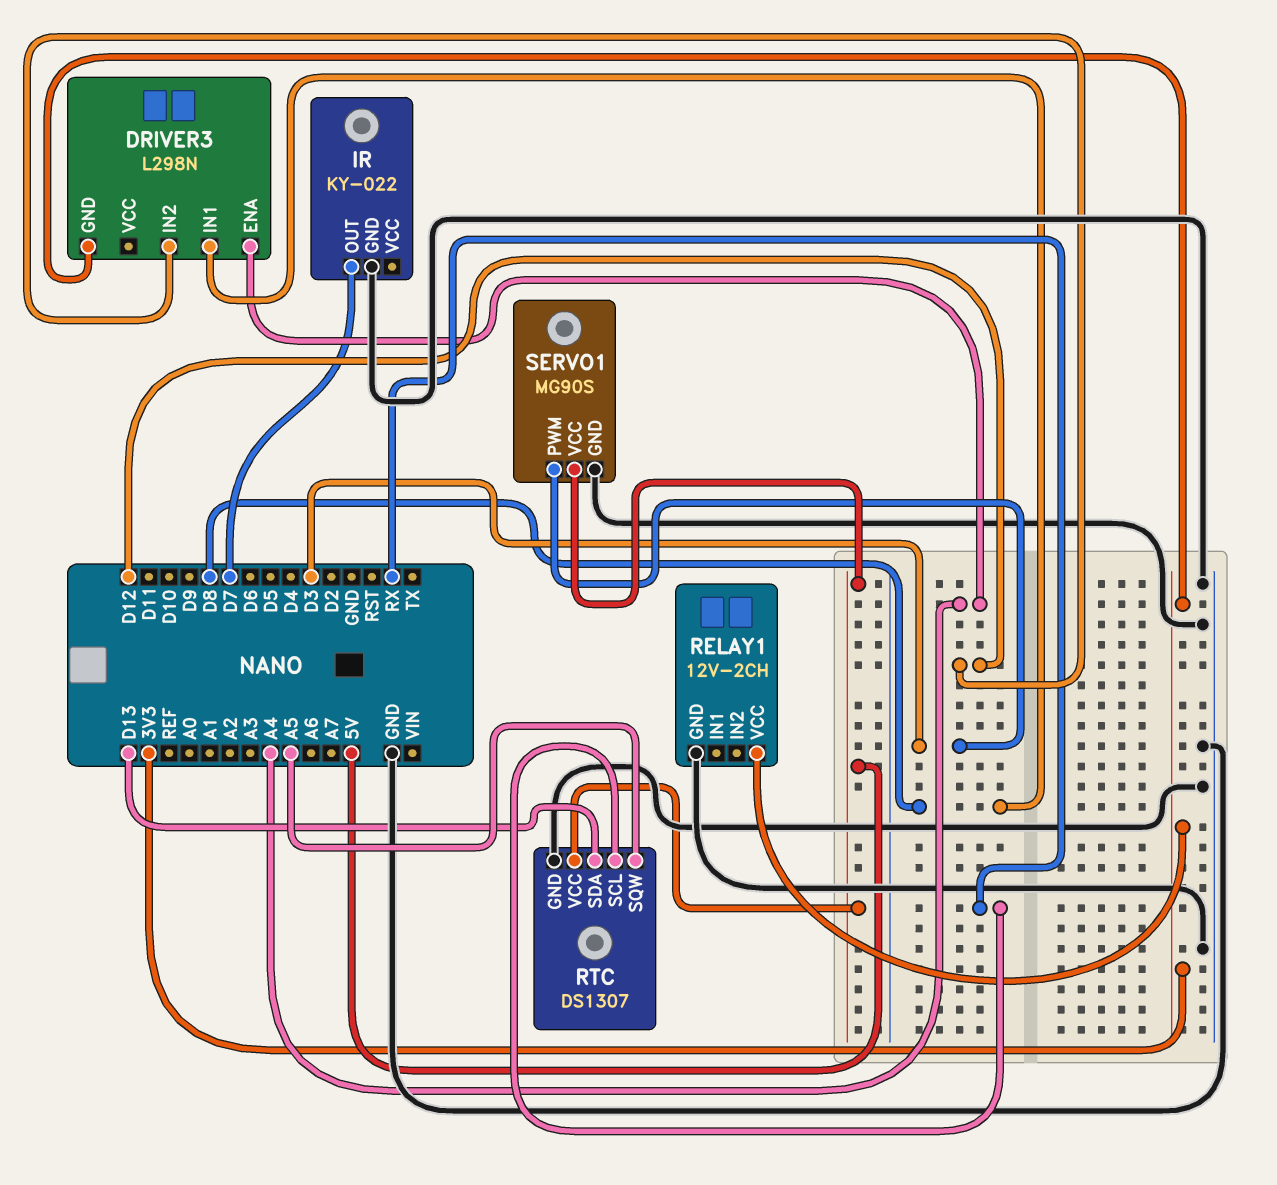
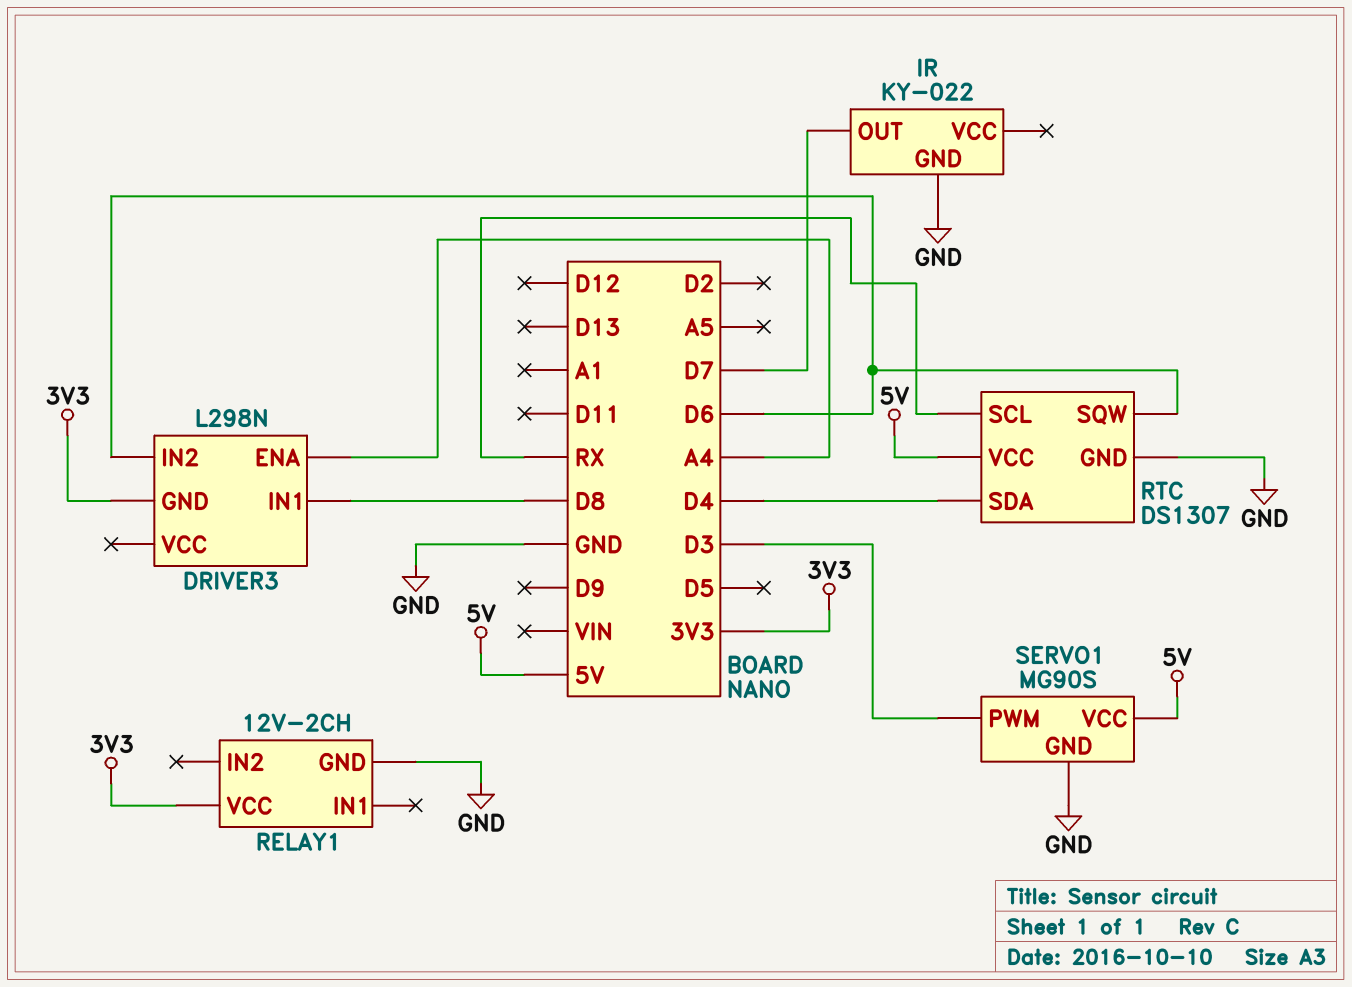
DRIVER3 pin IN2: D12 -> D6
RTC pin SDA: D13 -> D4
RTC pin SQW: A5 -> D6

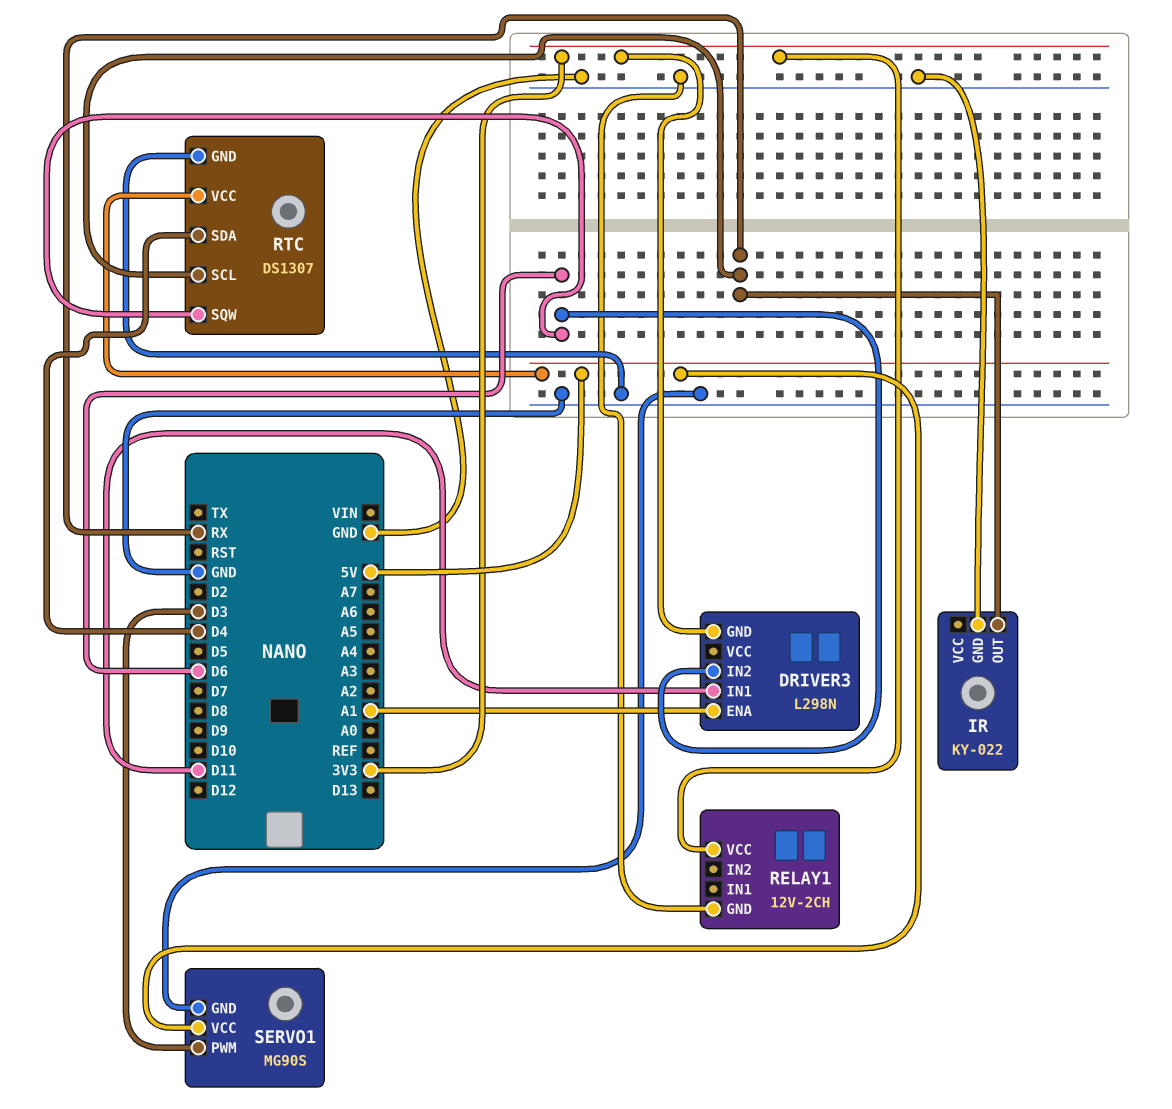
DRIVER3 pin ENA: A4 -> A1
DRIVER3 pin IN1: D8 -> D11
IR pin OUT: D7 -> RX

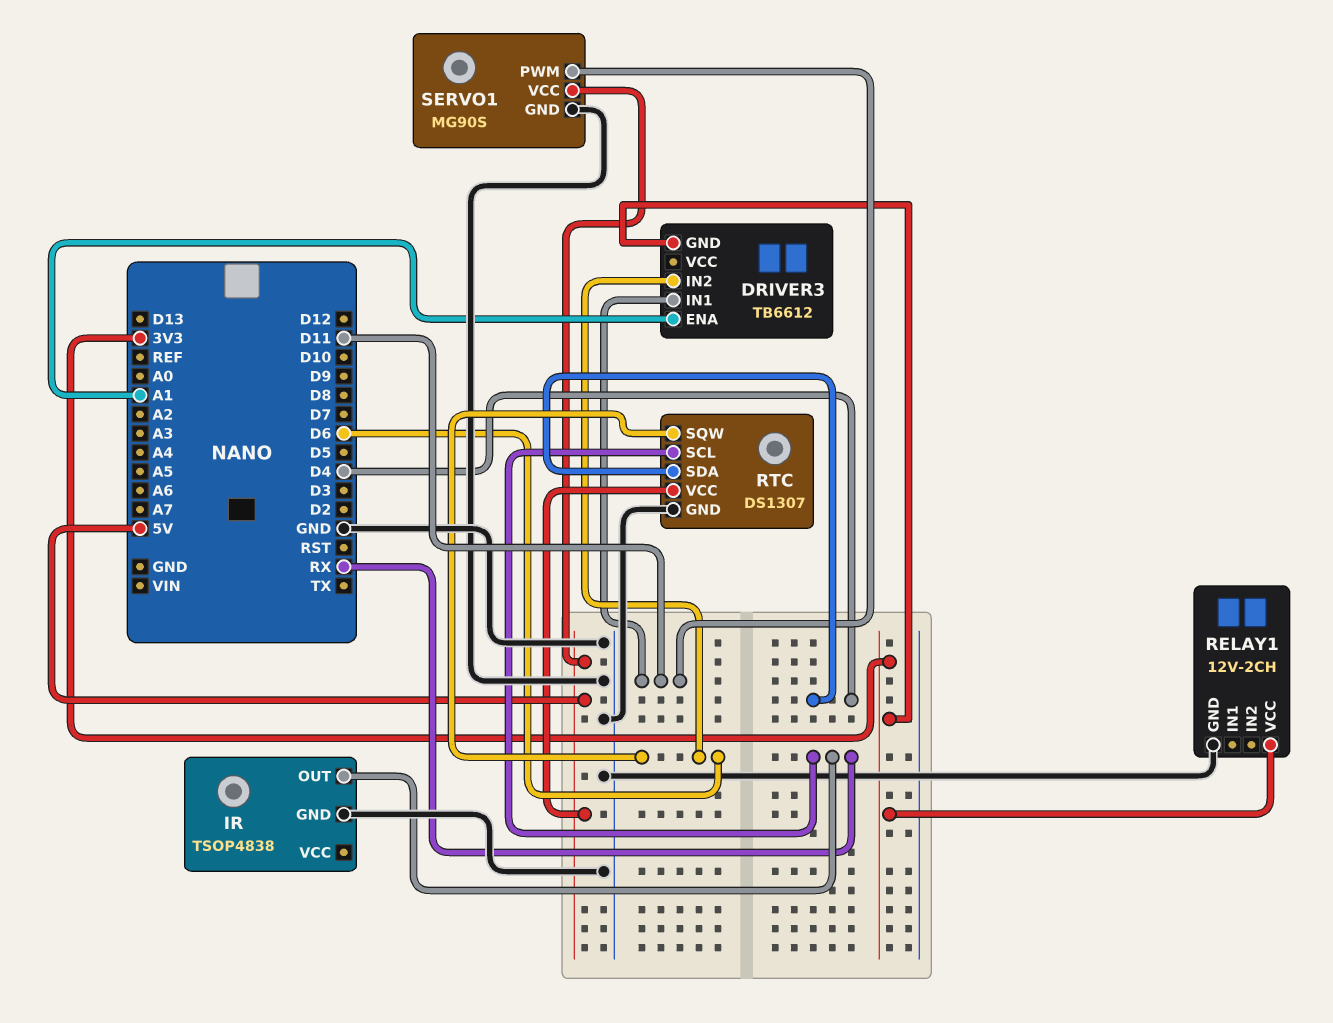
DRIVER3: L298N -> TB6612
IR: KY-022 -> TSOP4838
SERVO1 pin PWM: D3 -> D11

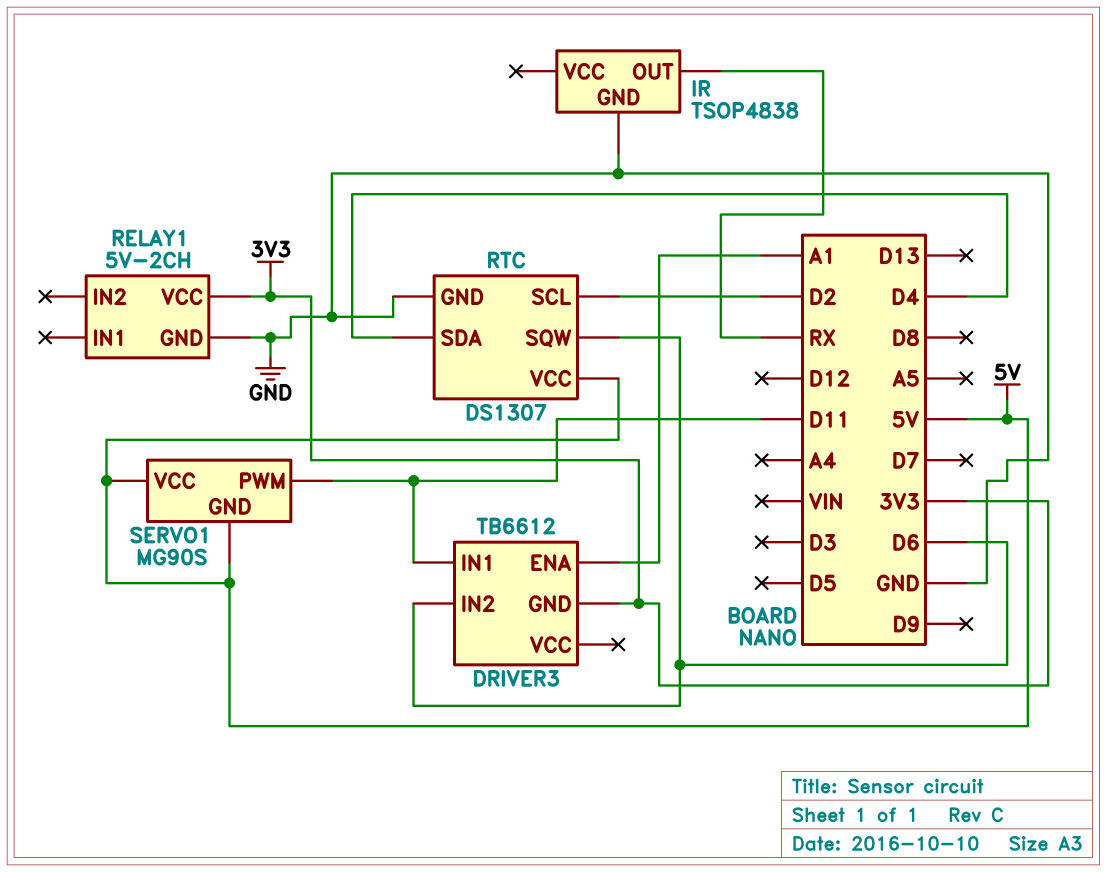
RELAY1: 12V-2CH -> 5V-2CH
RTC pin SCL: RX -> D2
SERVO1 pin GND: GND -> 5V

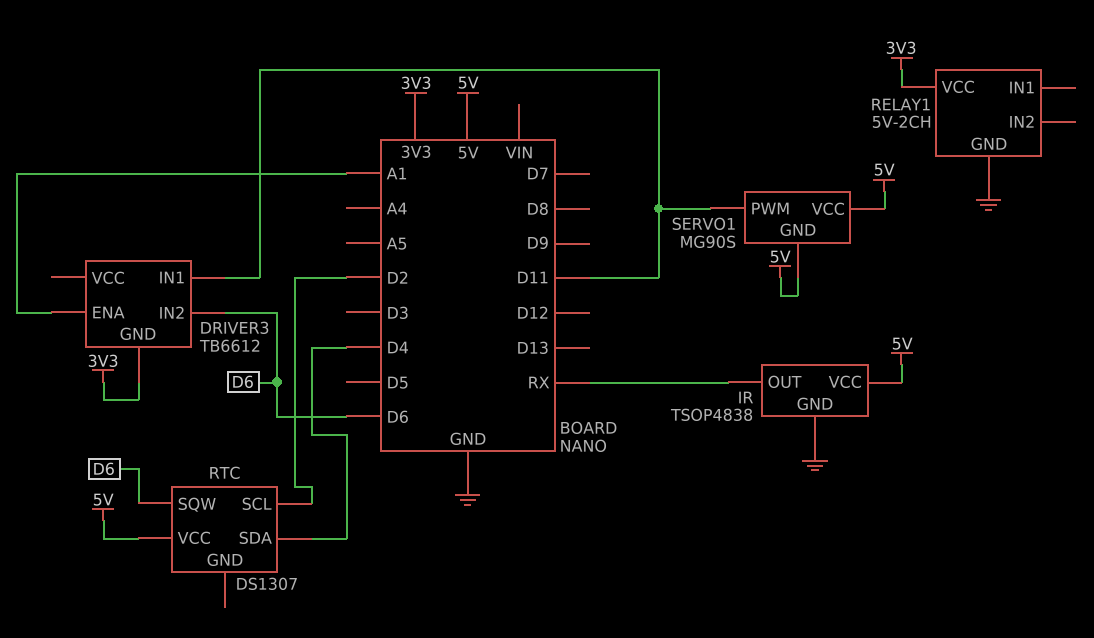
IR pin VCC: none -> 5V
RTC pin GND: GND -> none

